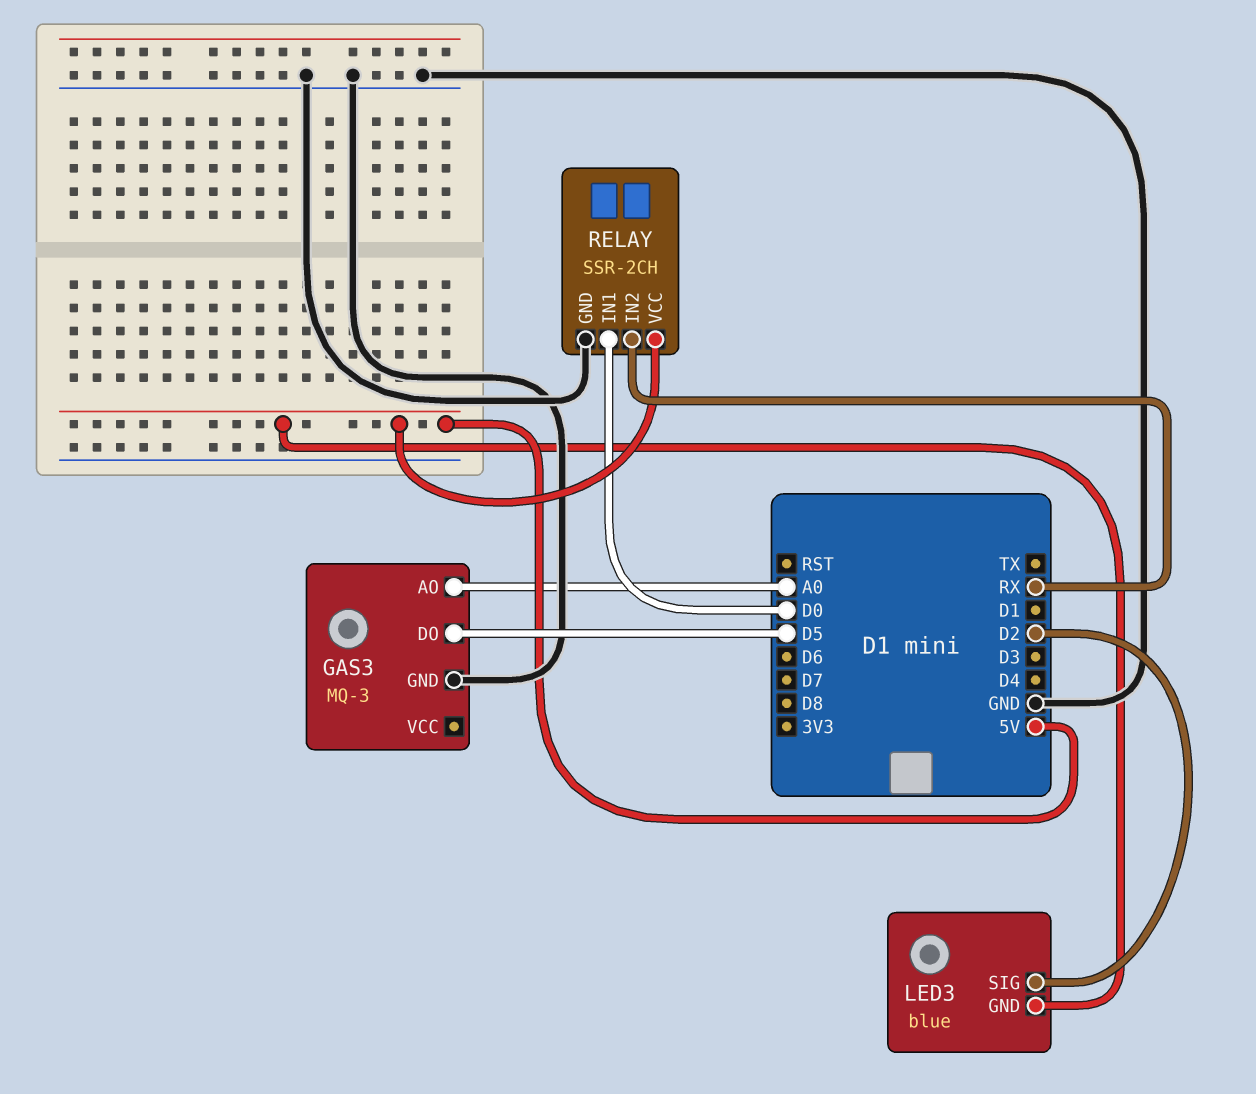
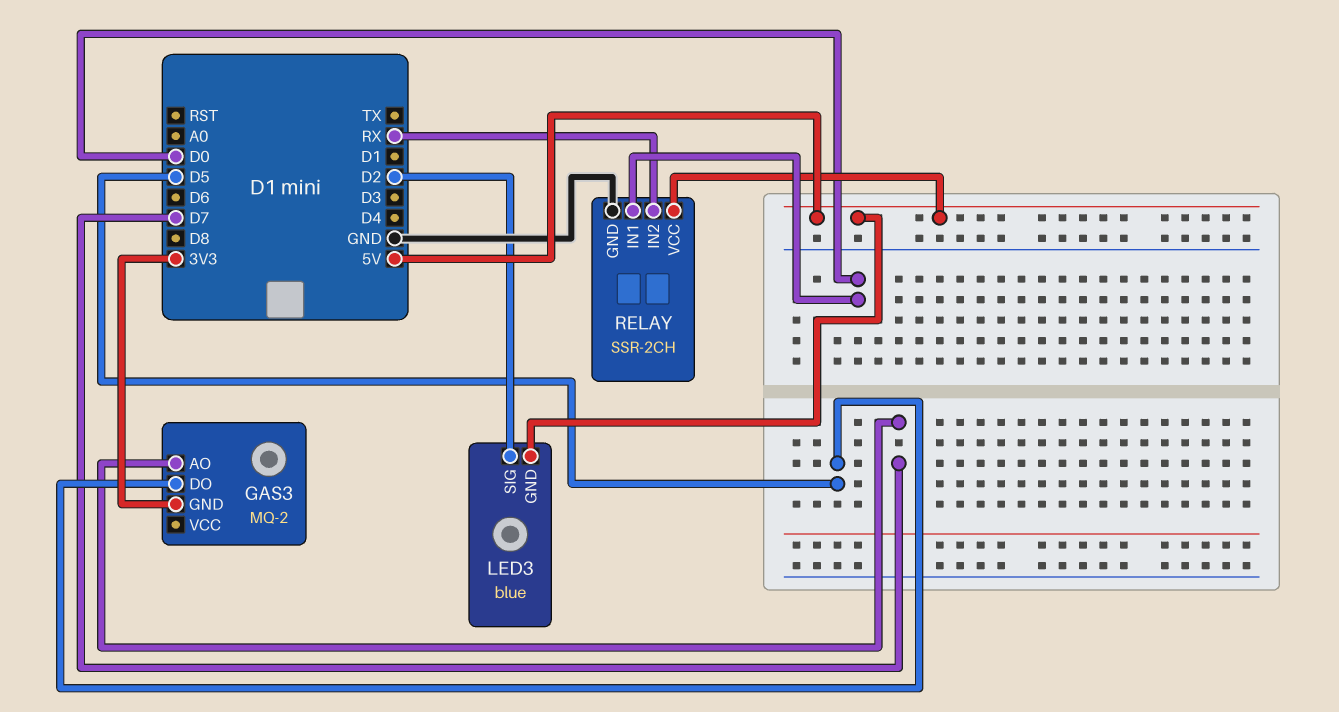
GAS3: MQ-3 -> MQ-2
GAS3 pin AO: A0 -> D7
GAS3 pin GND: GND -> 3V3

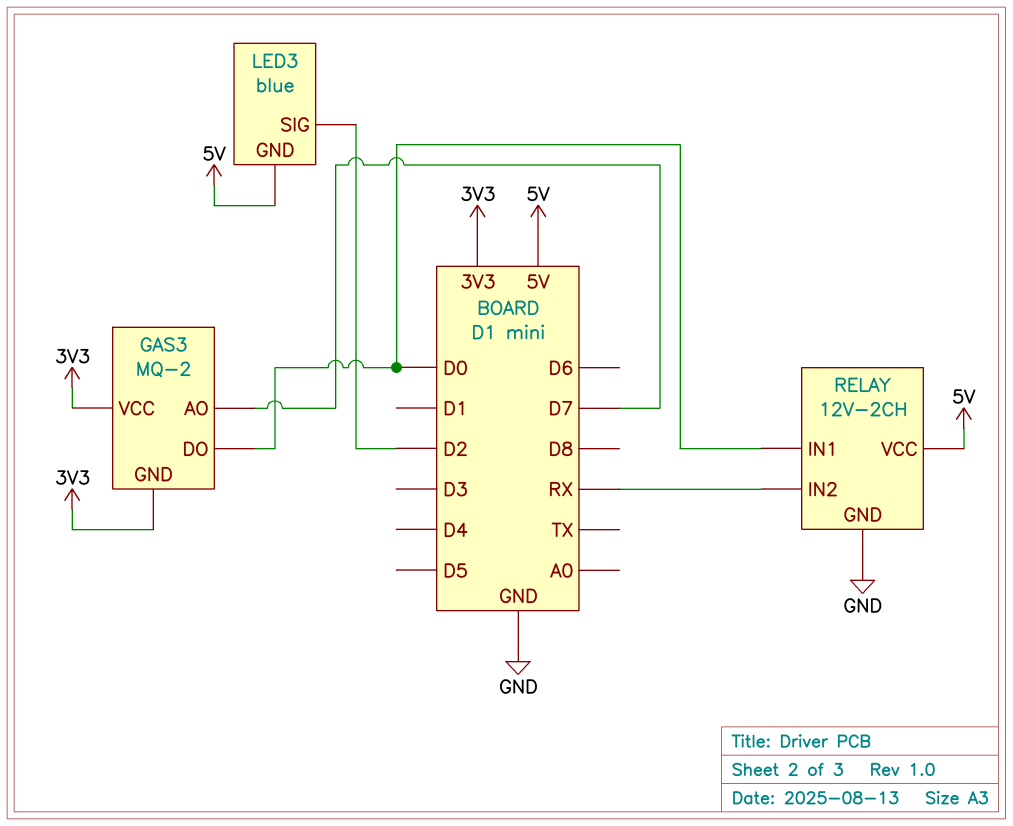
GAS3 pin DO: D5 -> D0
GAS3 pin VCC: none -> 3V3
RELAY: SSR-2CH -> 12V-2CH

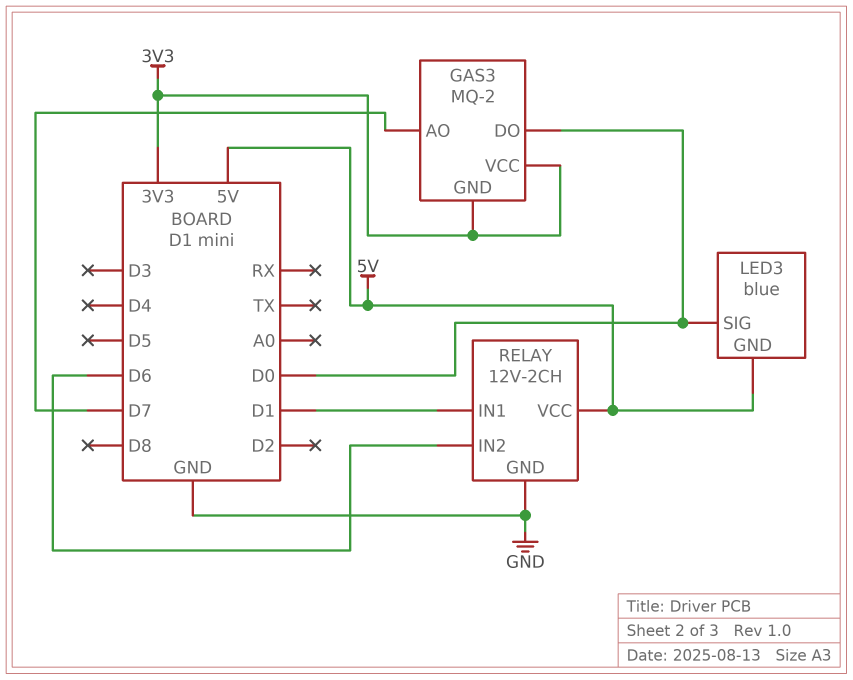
LED3 pin SIG: D2 -> D0
RELAY pin IN1: D0 -> D1
RELAY pin IN2: RX -> D6

